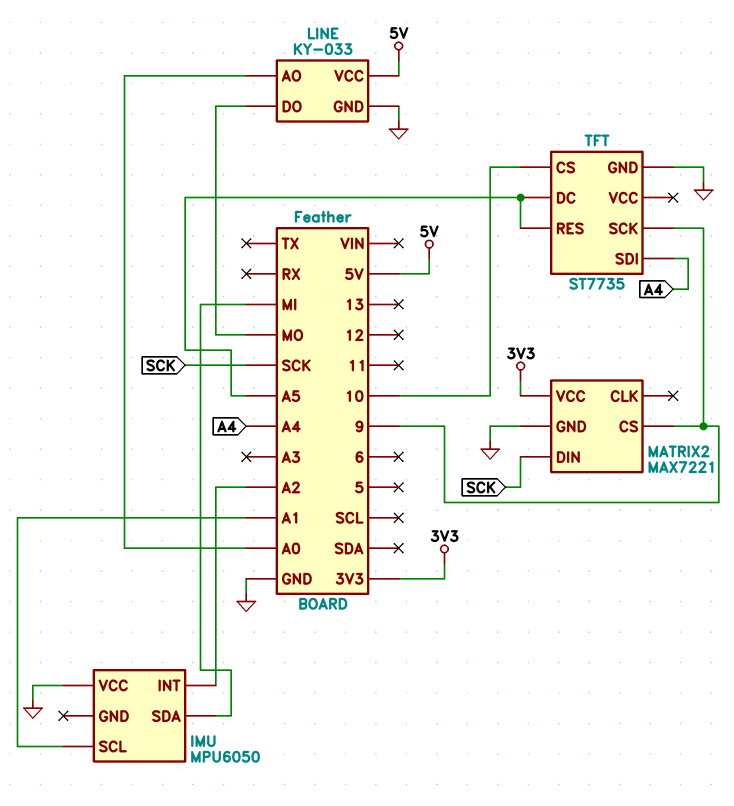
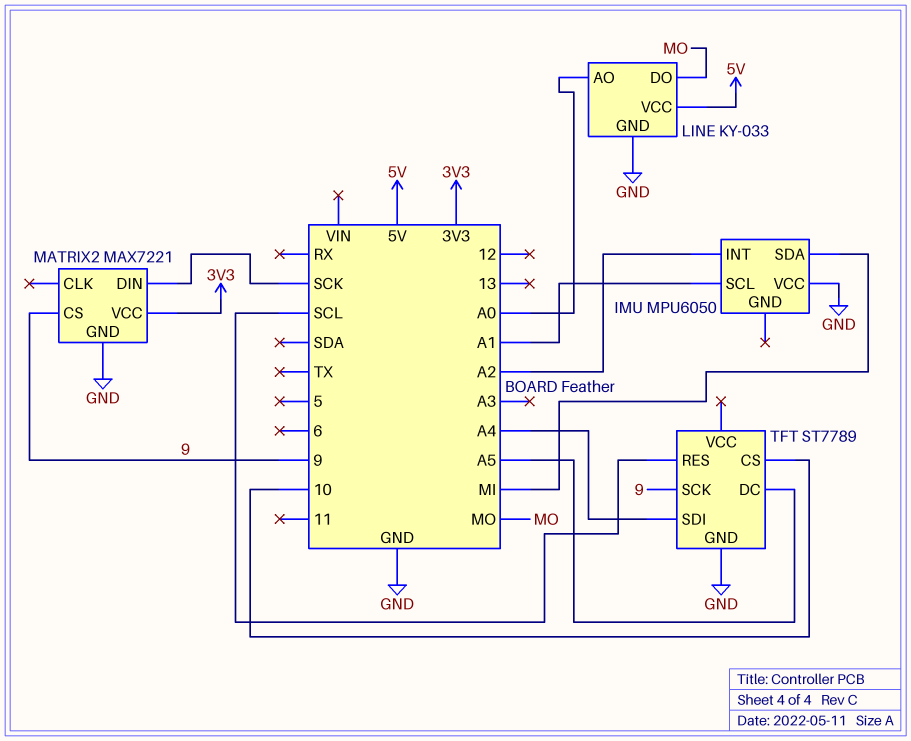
TFT: ST7735 -> ST7789
TFT pin RES: A5 -> SCL

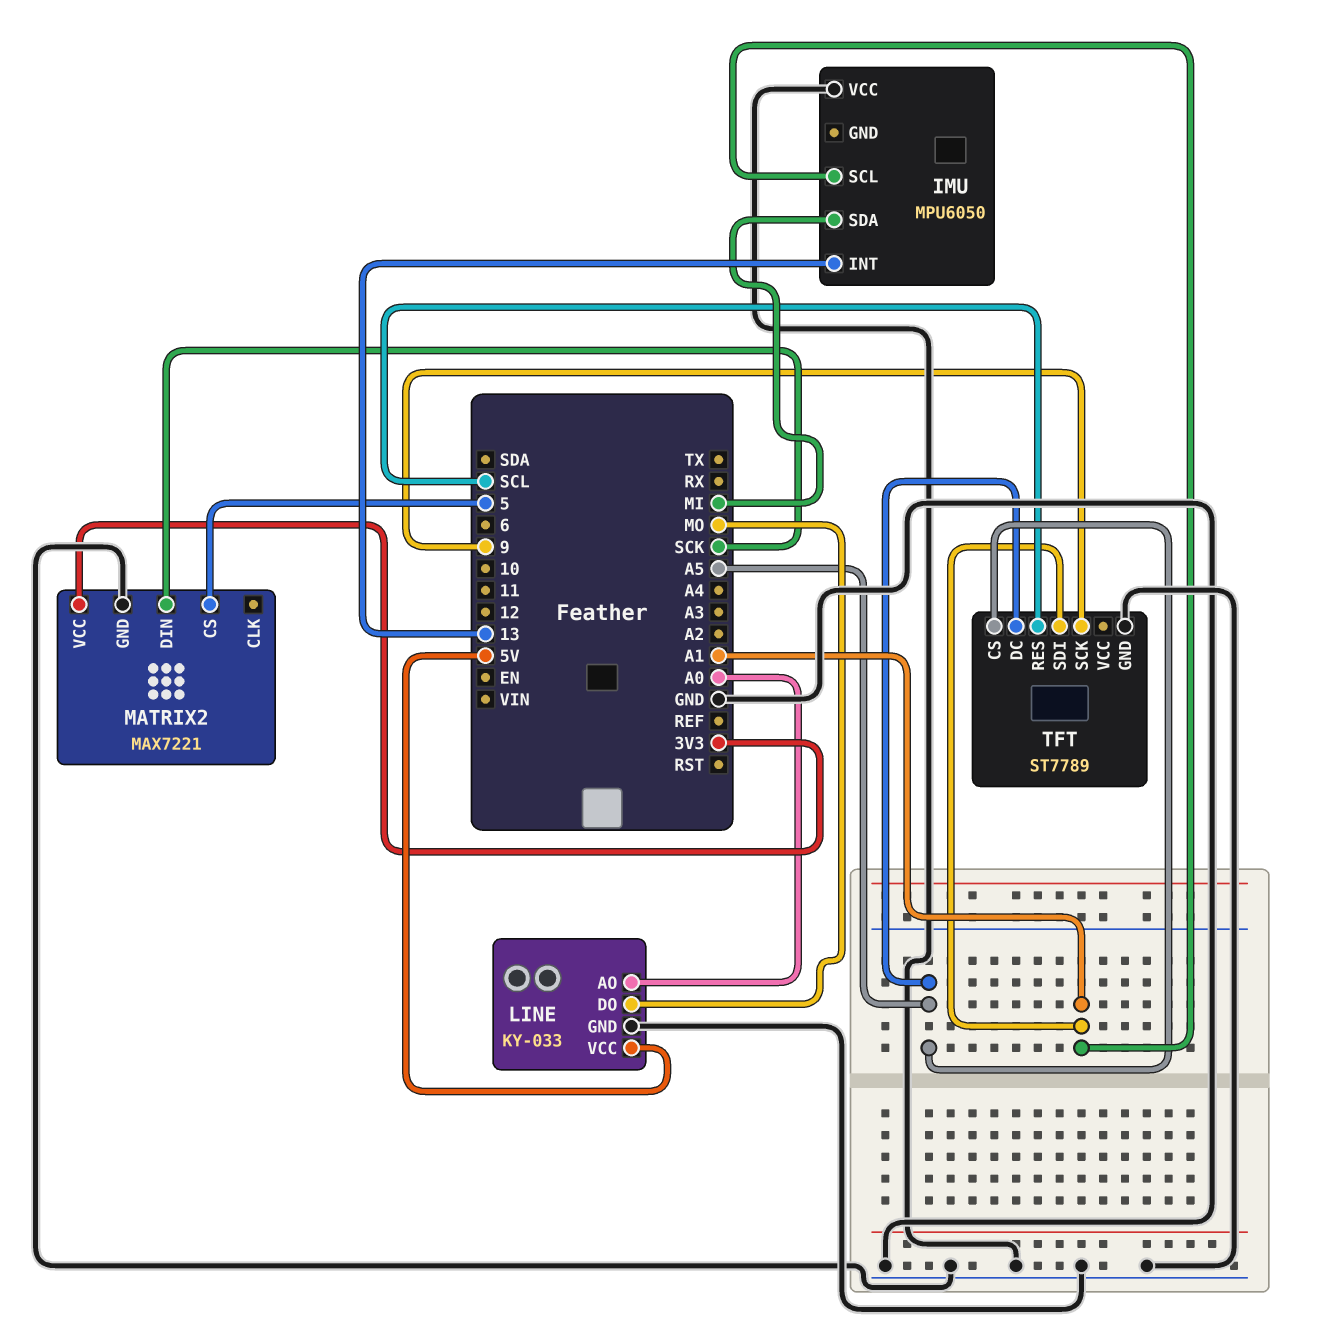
IMU pin INT: A2 -> 13
MATRIX2 pin CS: 9 -> 5
TFT pin CS: 10 -> A5
TFT pin SDI: A4 -> A1

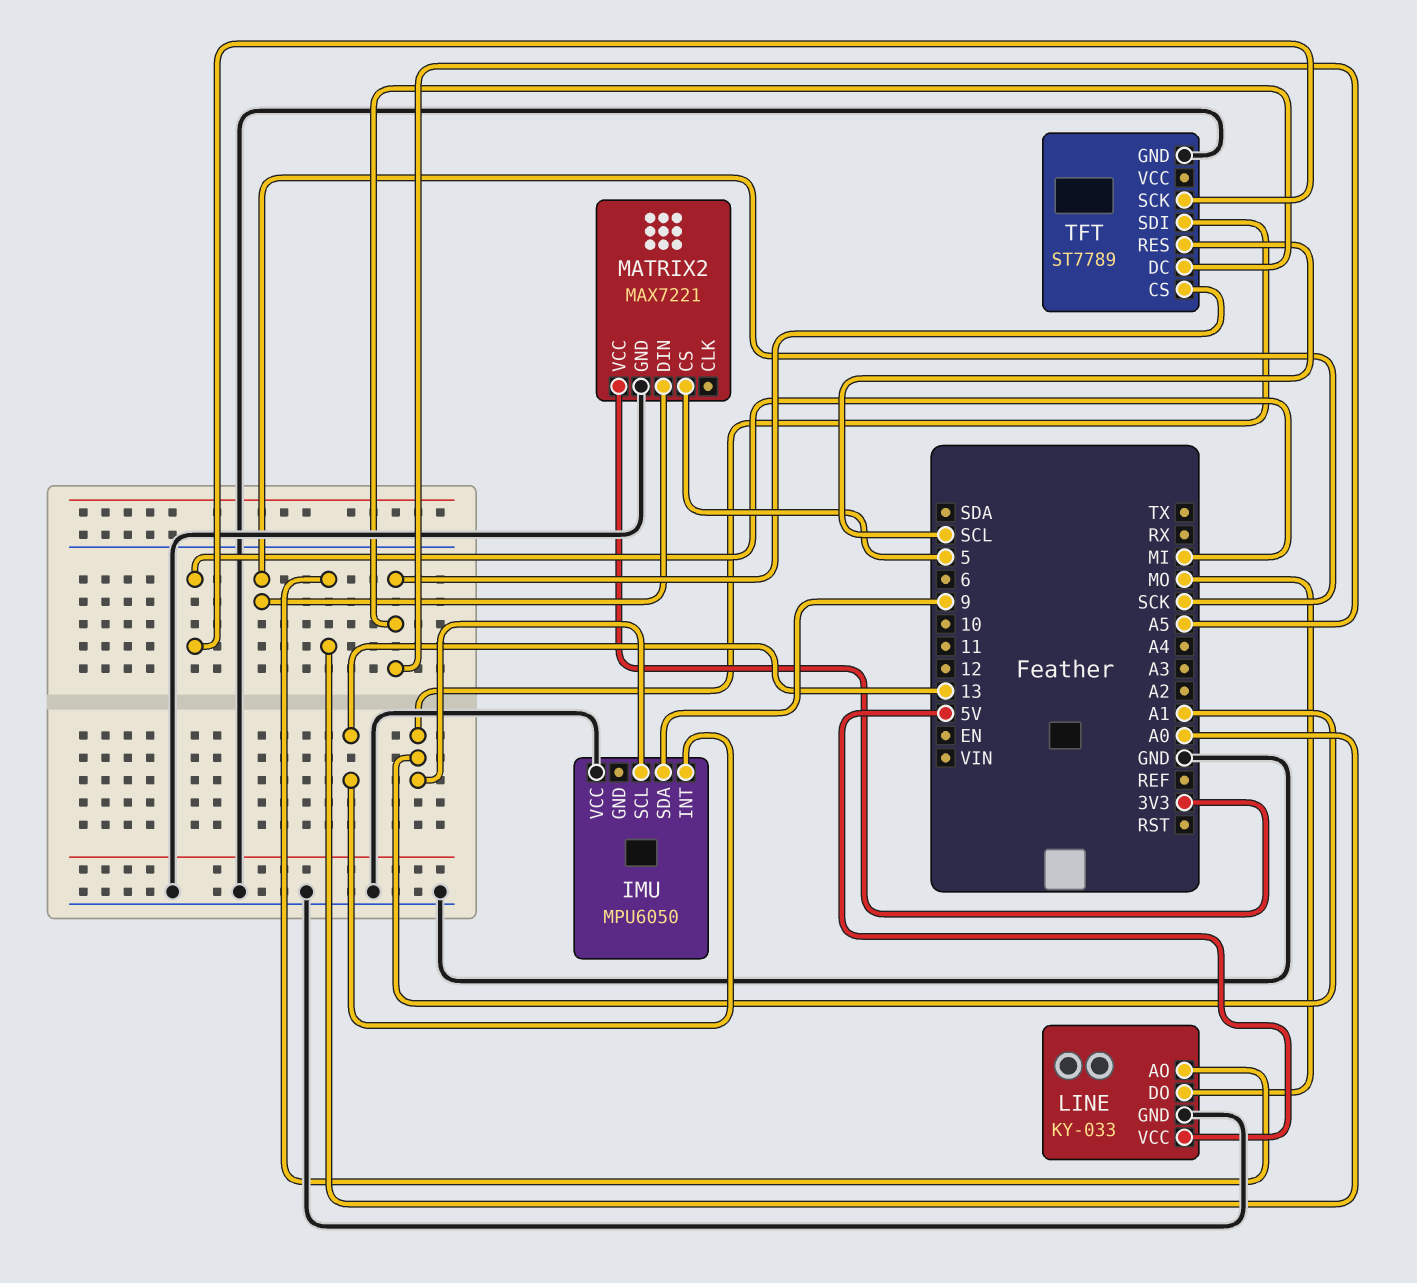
IMU pin SDA: MI -> 9
TFT pin SCK: 9 -> MI

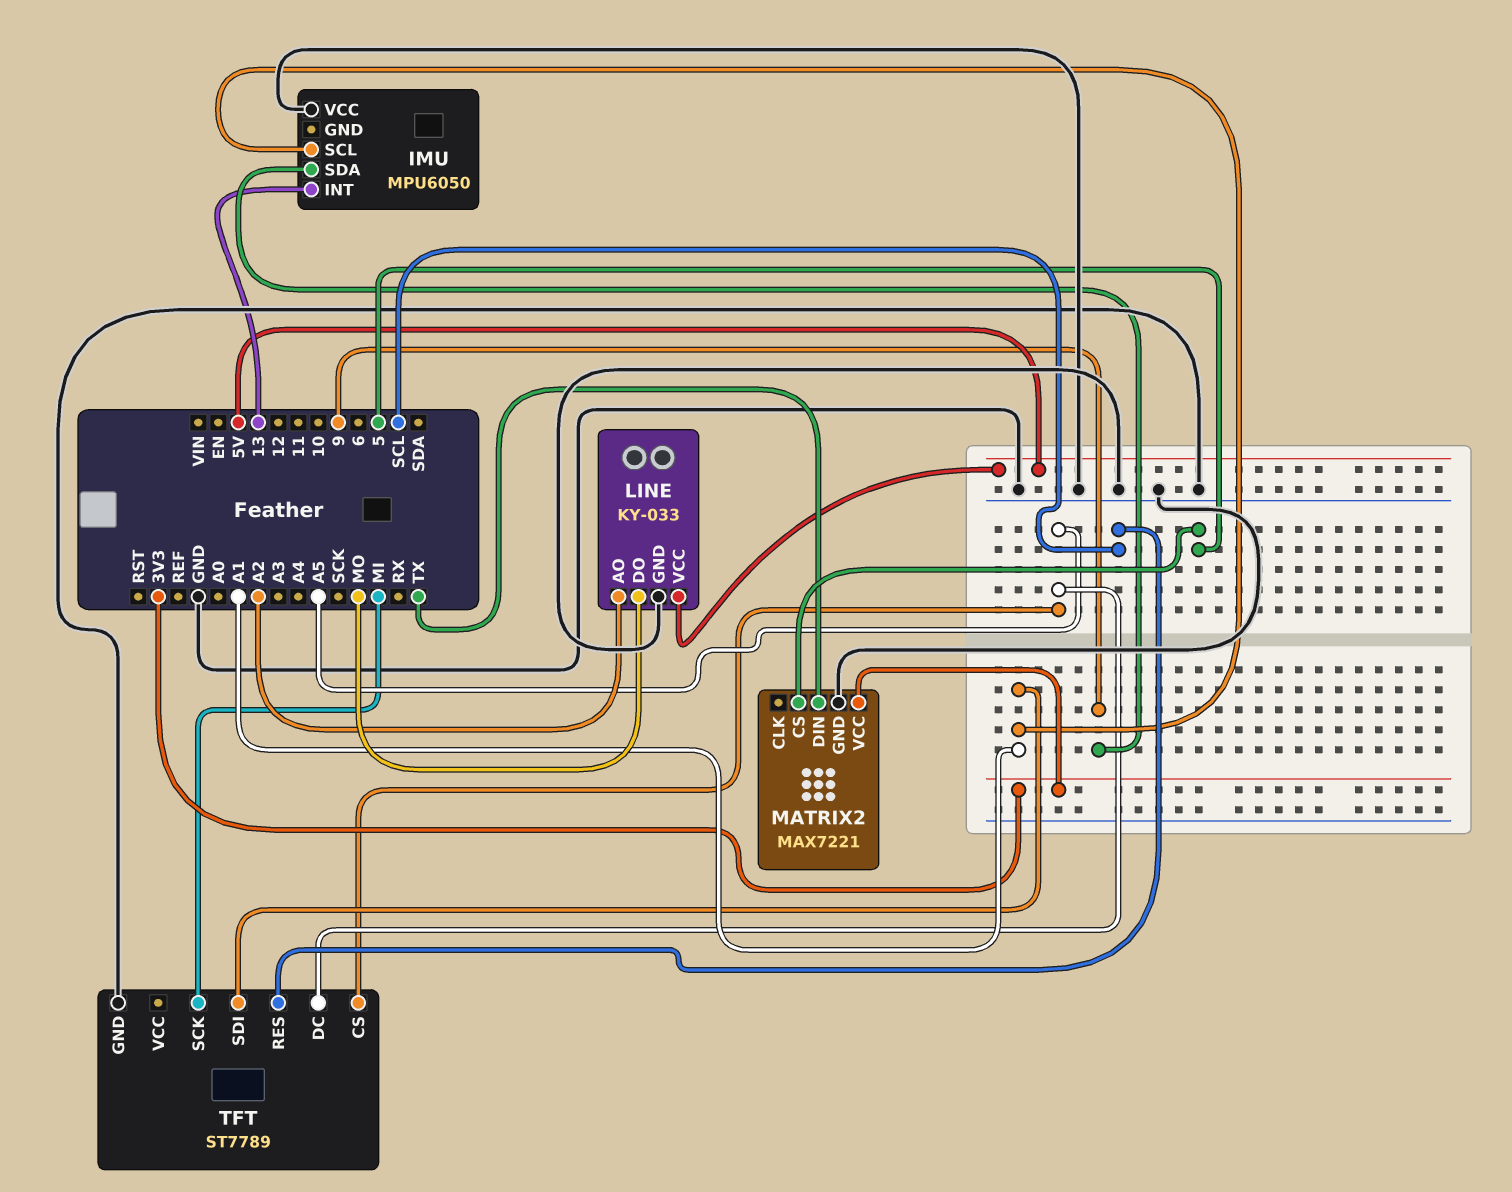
LINE pin AO: A0 -> A2
MATRIX2 pin DIN: SCK -> TX

